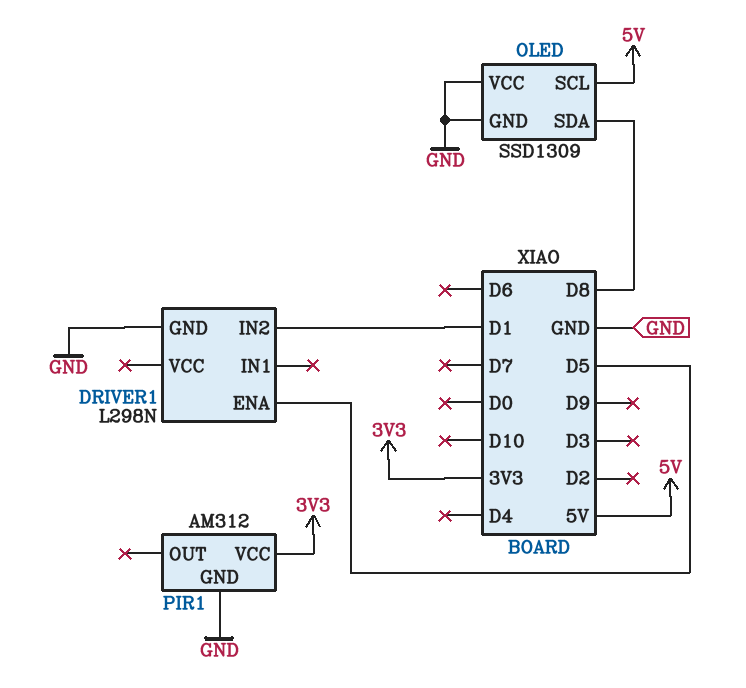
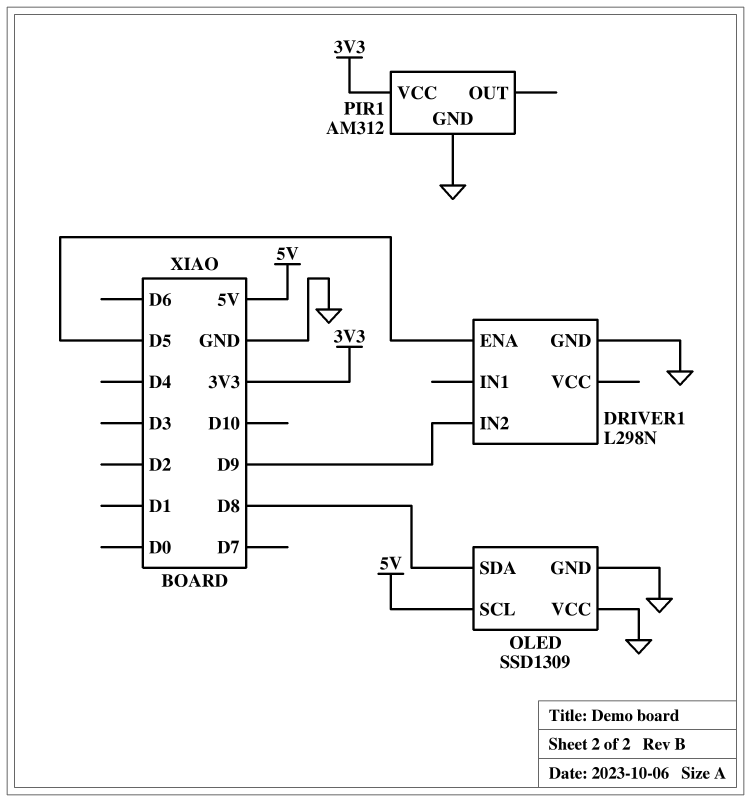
DRIVER1 pin IN2: D1 -> D9

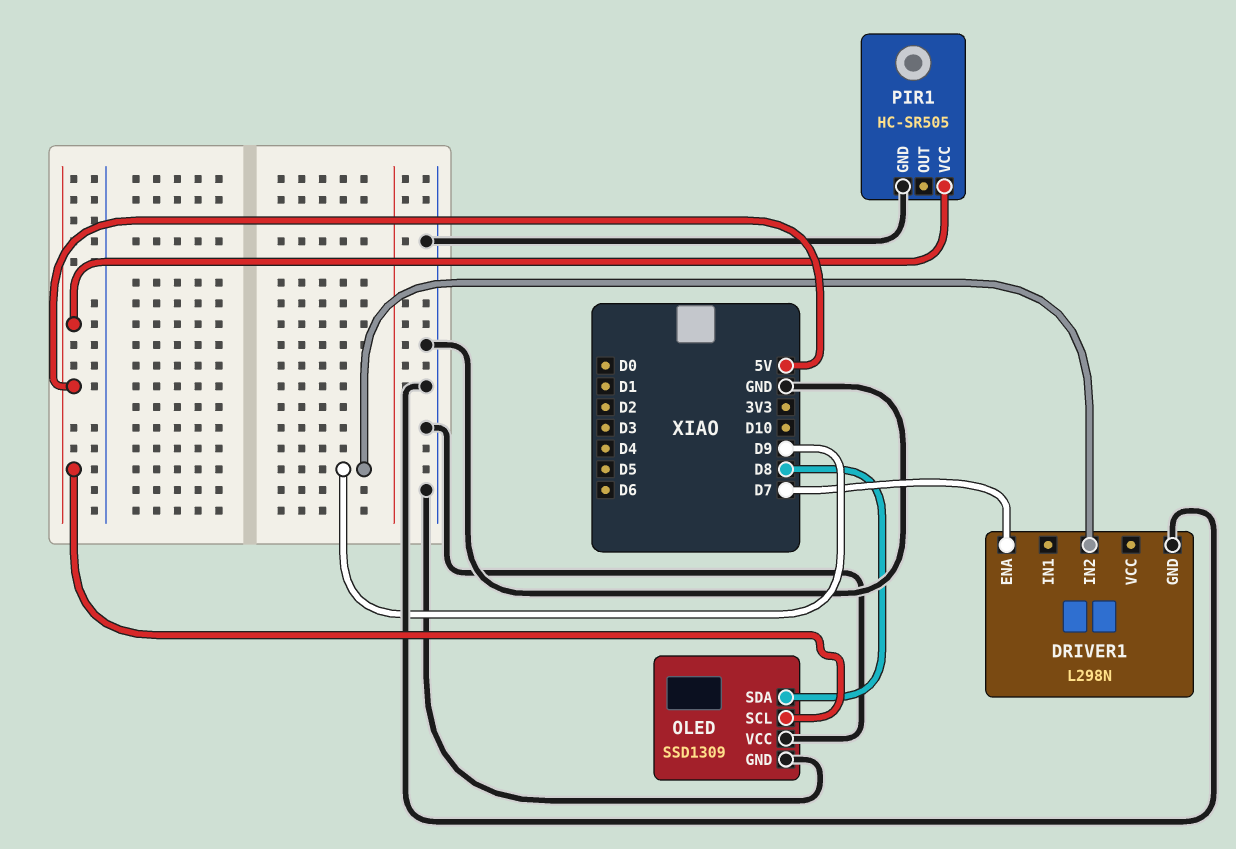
DRIVER1 pin ENA: D5 -> D7
PIR1: AM312 -> HC-SR505
PIR1 pin VCC: 3V3 -> 5V

